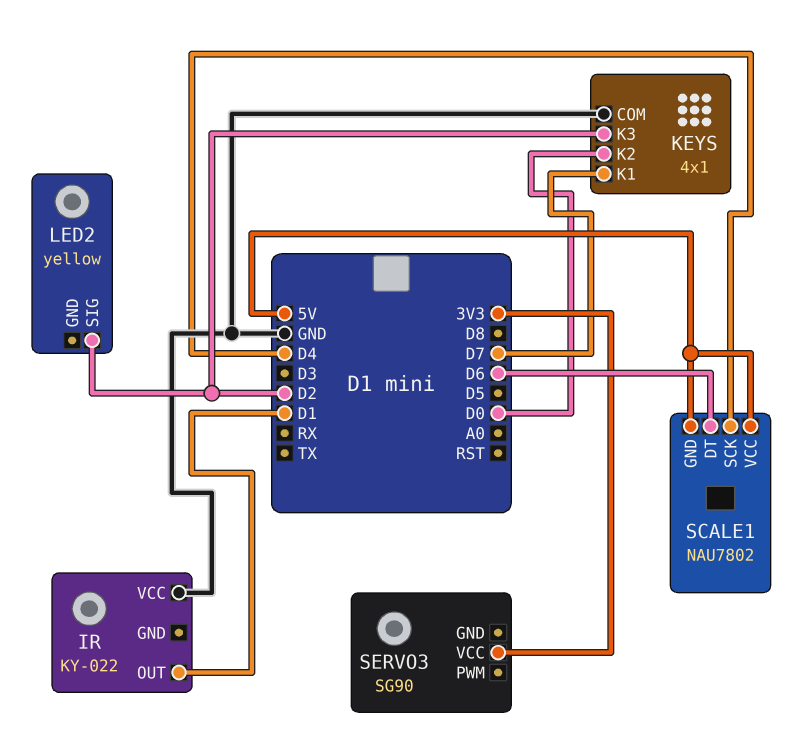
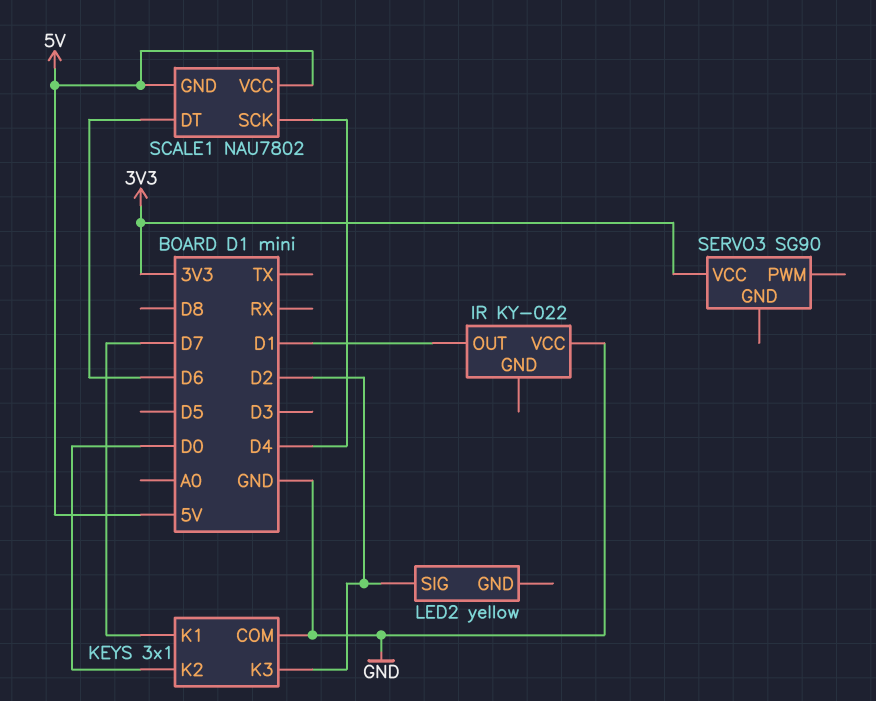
KEYS: 4x1 -> 3x1

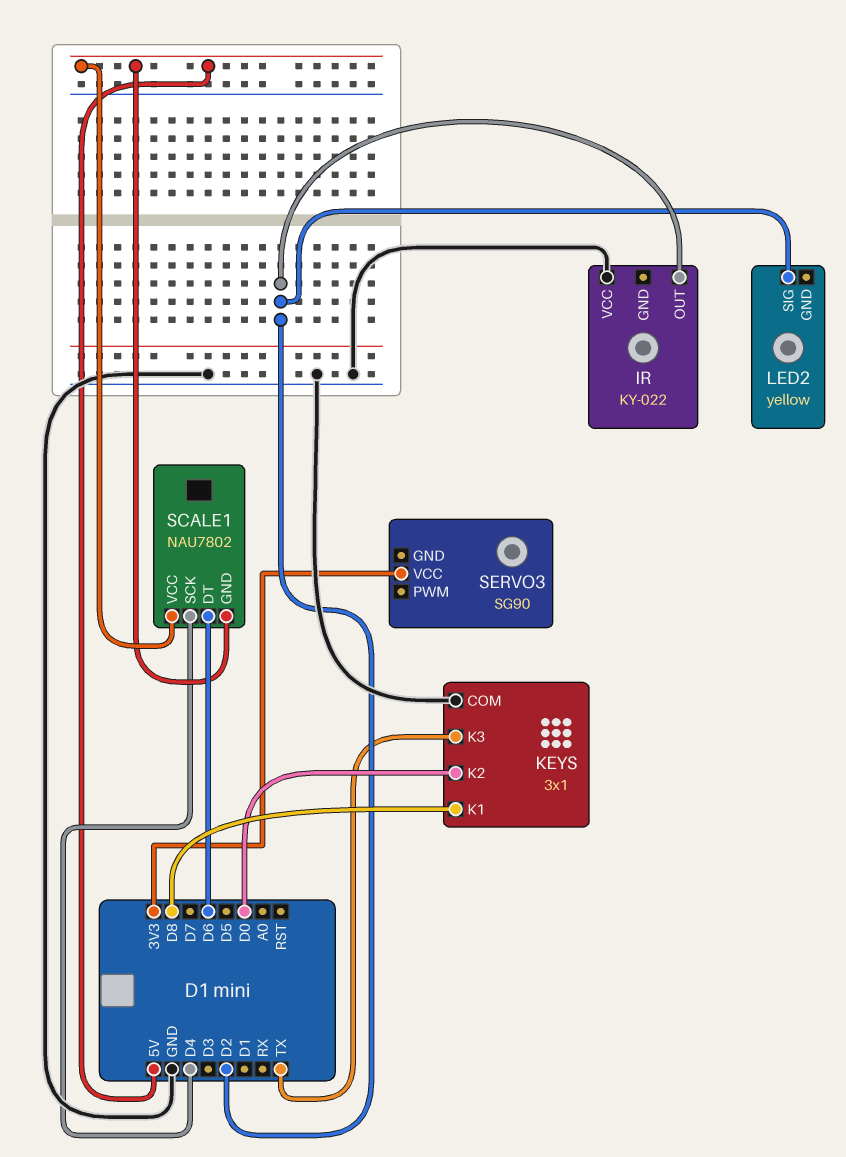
IR pin OUT: D1 -> D2
KEYS pin K1: D7 -> D8
KEYS pin K3: D2 -> TX

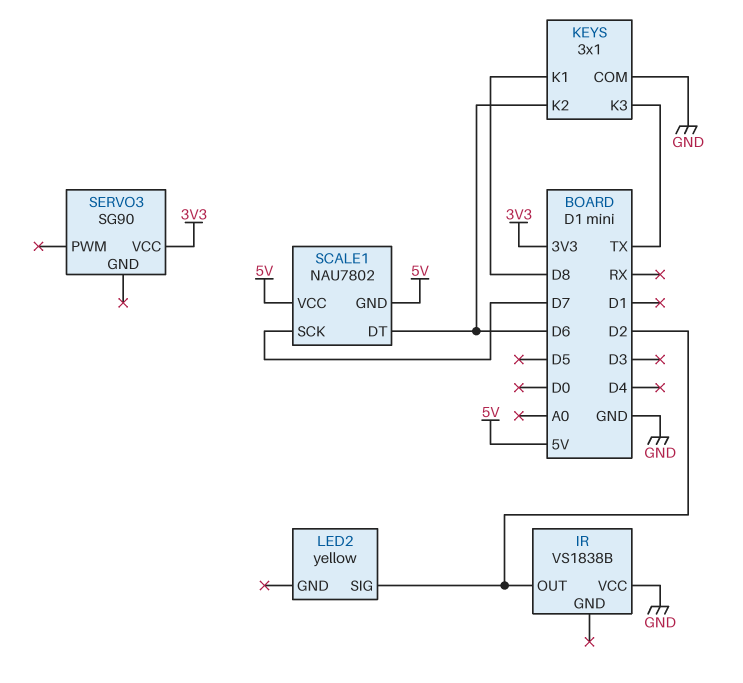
IR: KY-022 -> VS1838B
KEYS pin K2: D0 -> D6
SCALE1 pin SCK: D4 -> D7

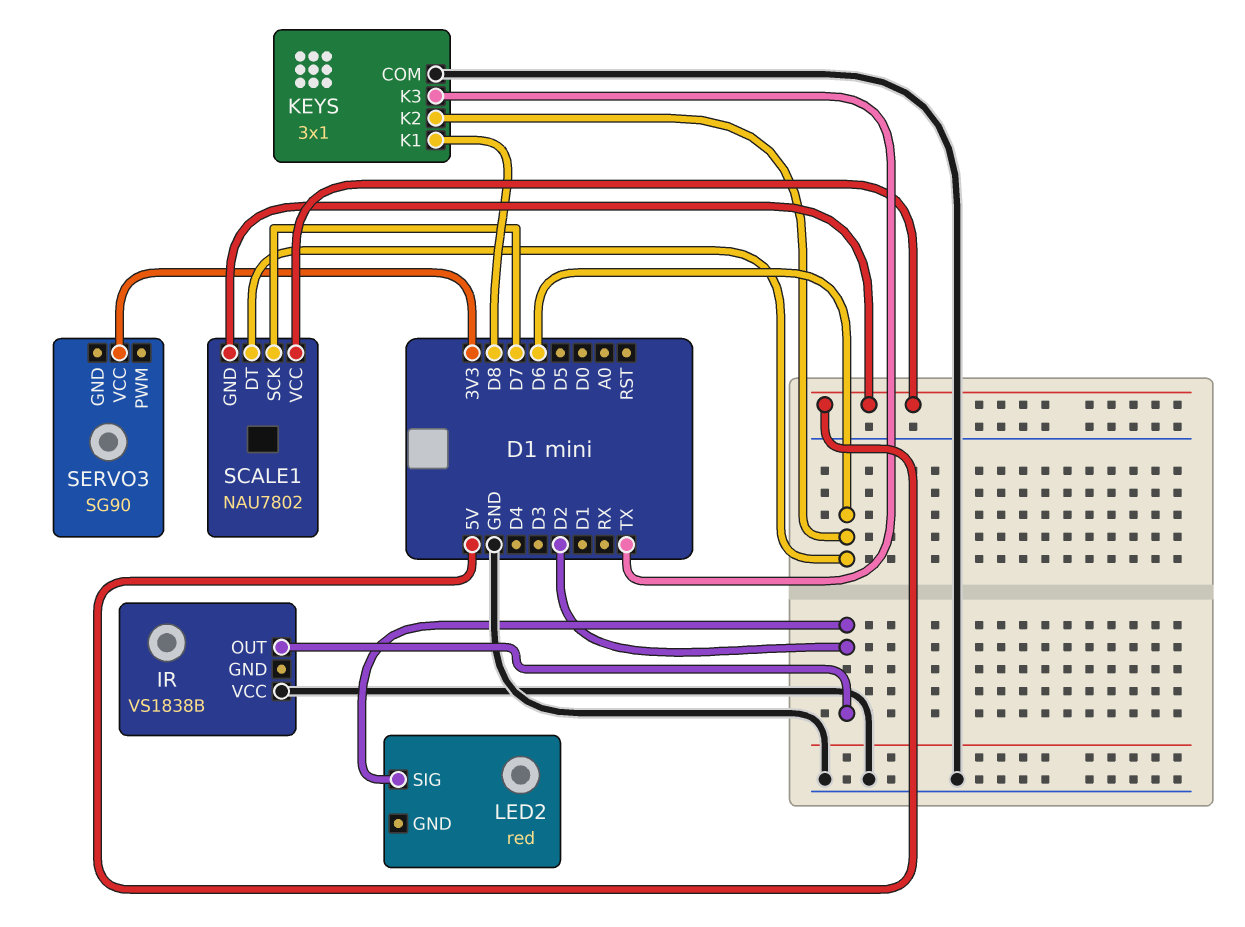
LED2: yellow -> red

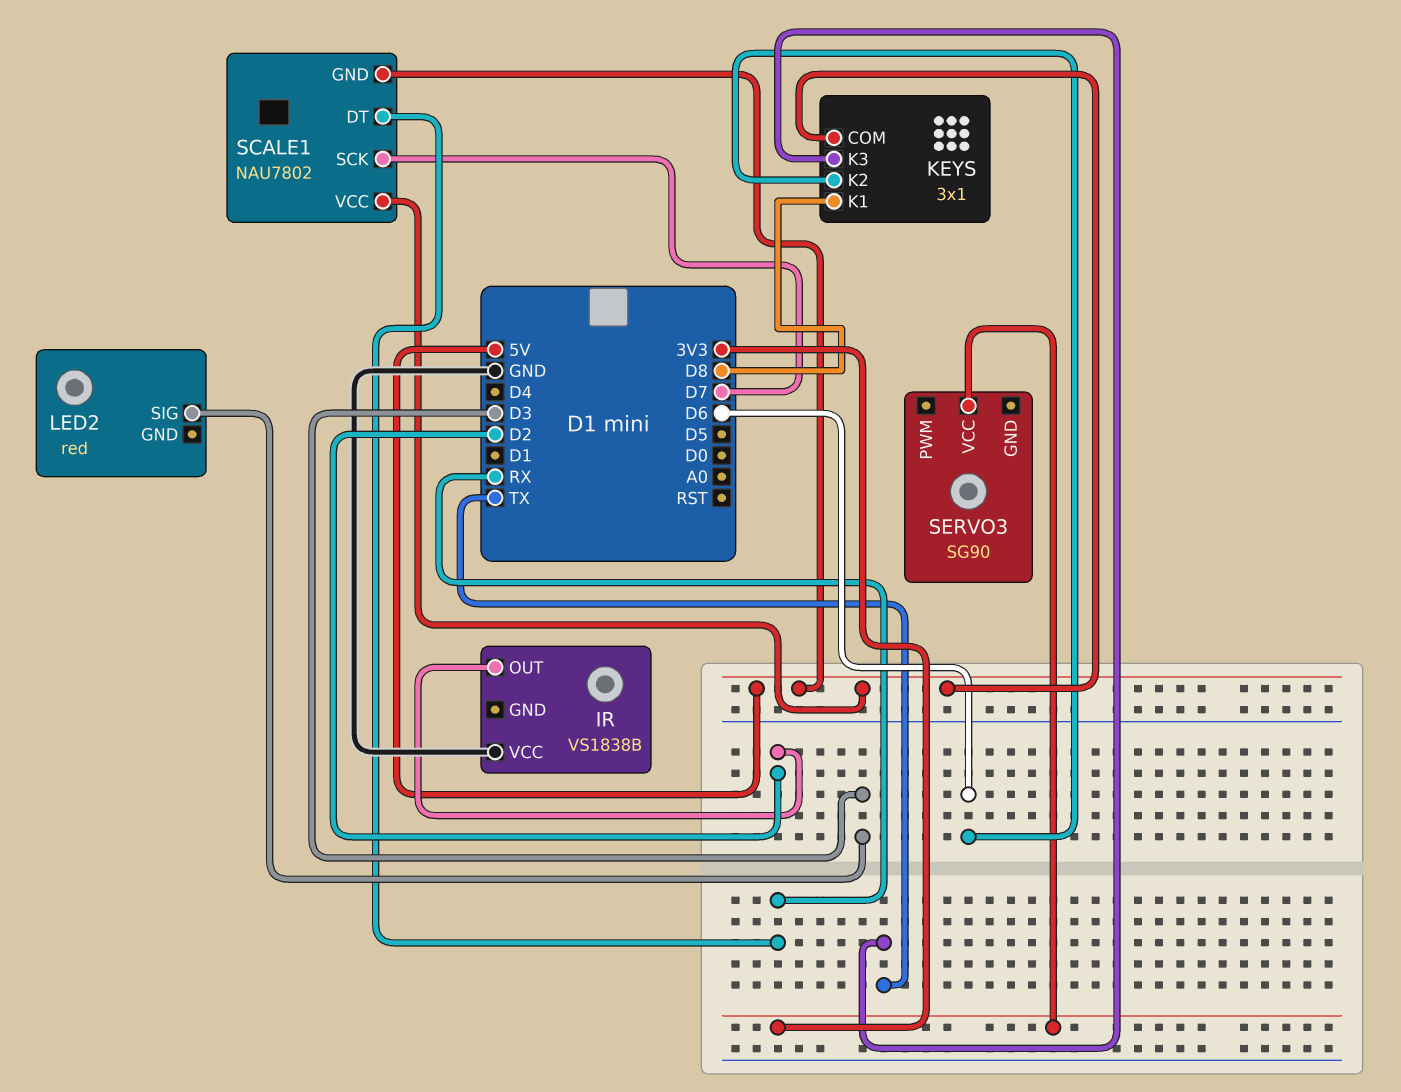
KEYS pin COM: GND -> 5V
LED2 pin SIG: D2 -> D3
SCALE1 pin DT: D6 -> RX

